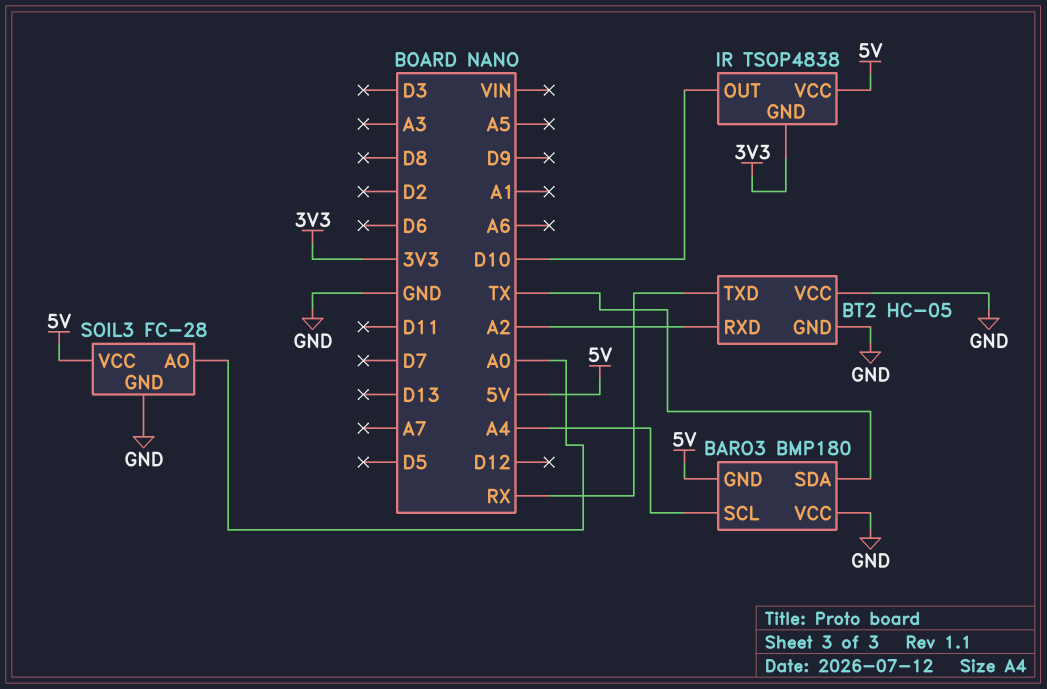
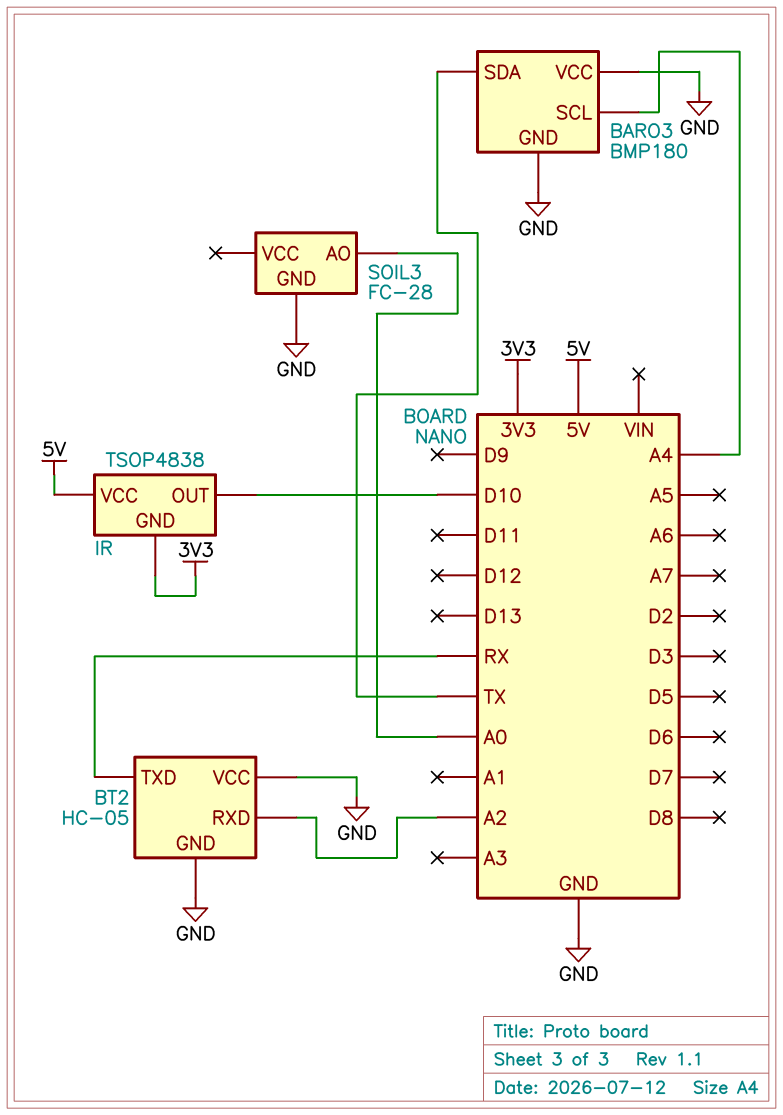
BARO3 pin GND: 5V -> GND
SOIL3 pin VCC: 5V -> none

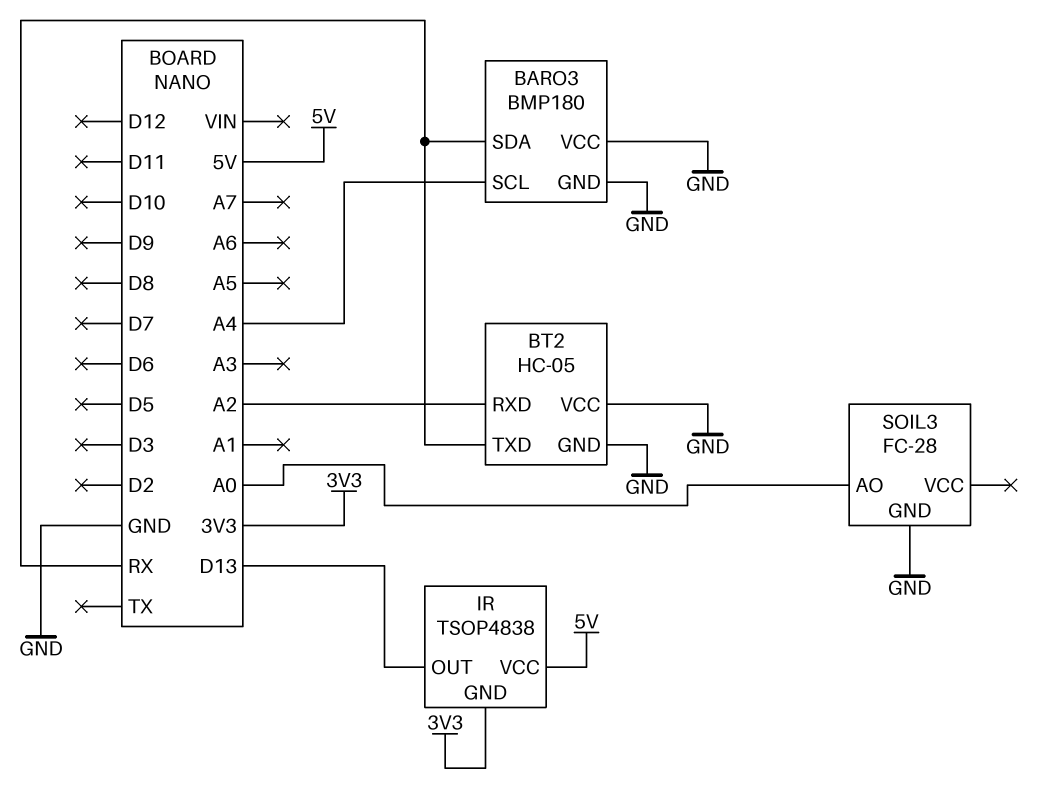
BARO3 pin SDA: TX -> RX
IR pin OUT: D10 -> D13

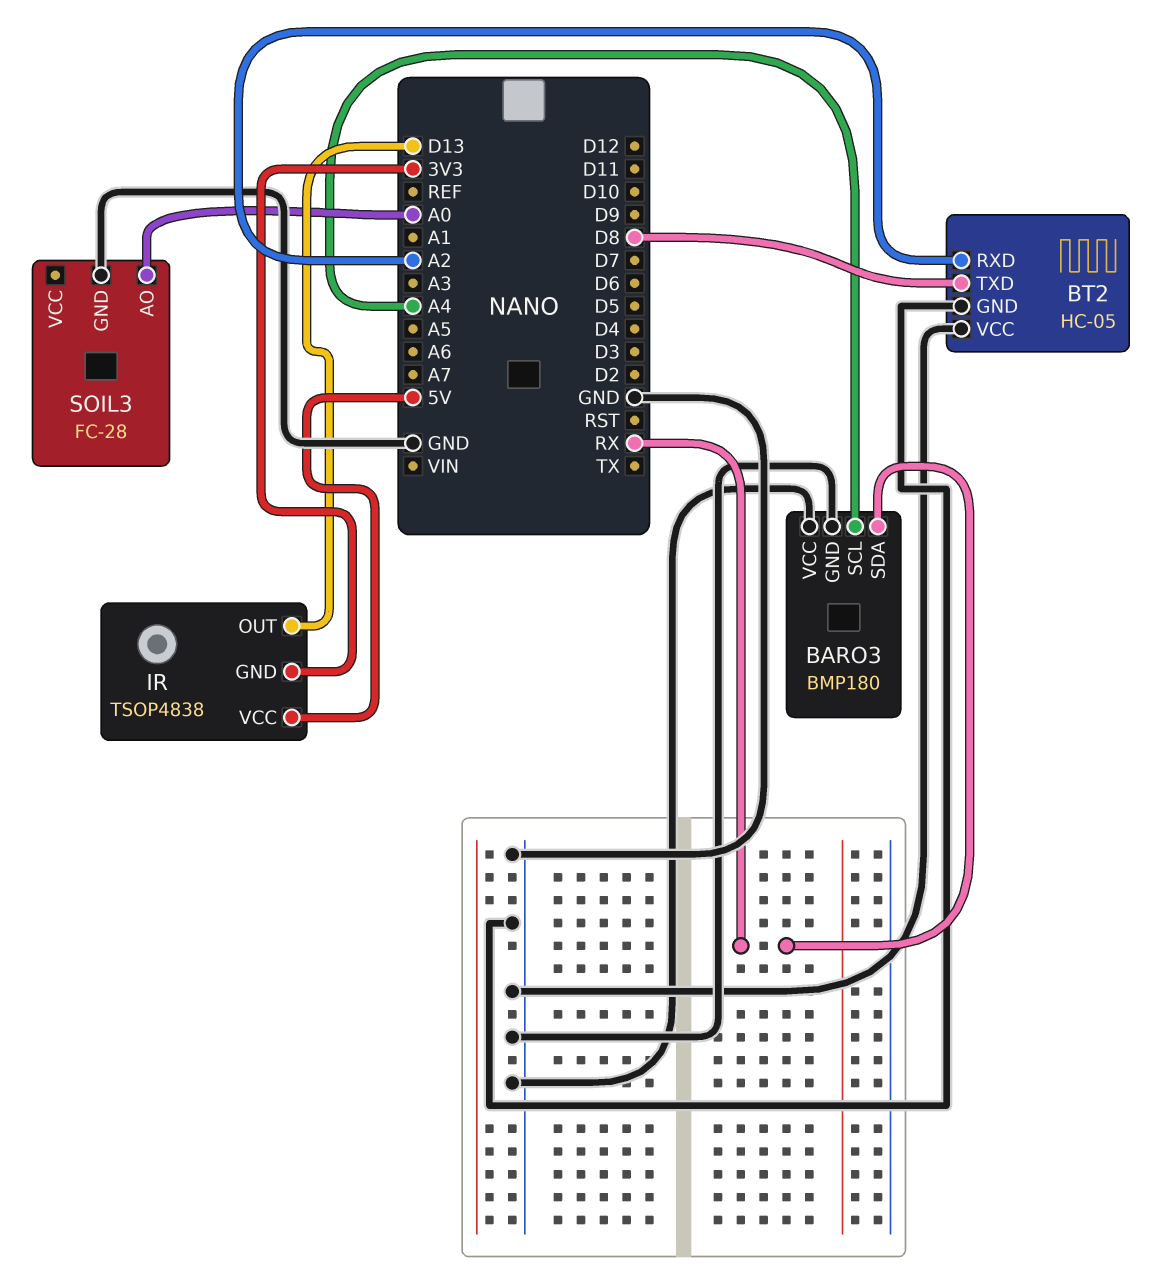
BT2 pin TXD: RX -> D8

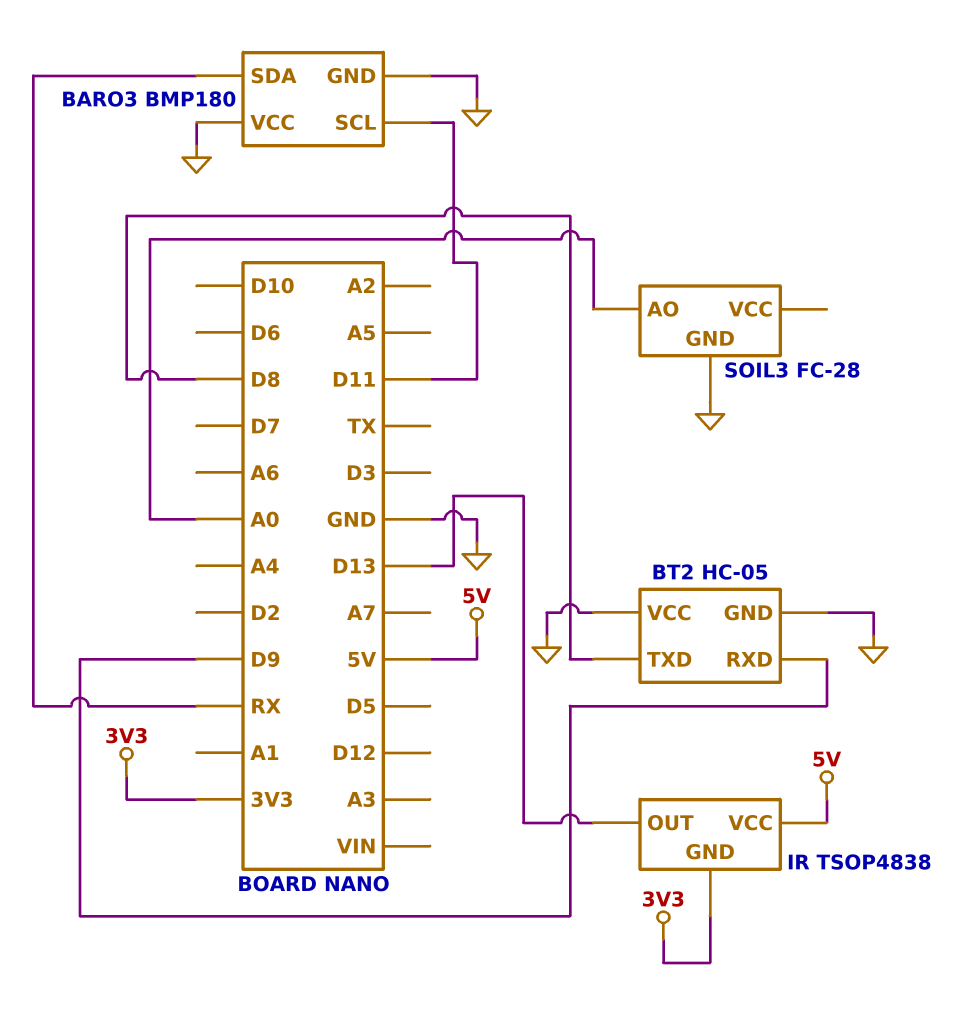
BARO3 pin SCL: A4 -> D11
BT2 pin RXD: A2 -> D9

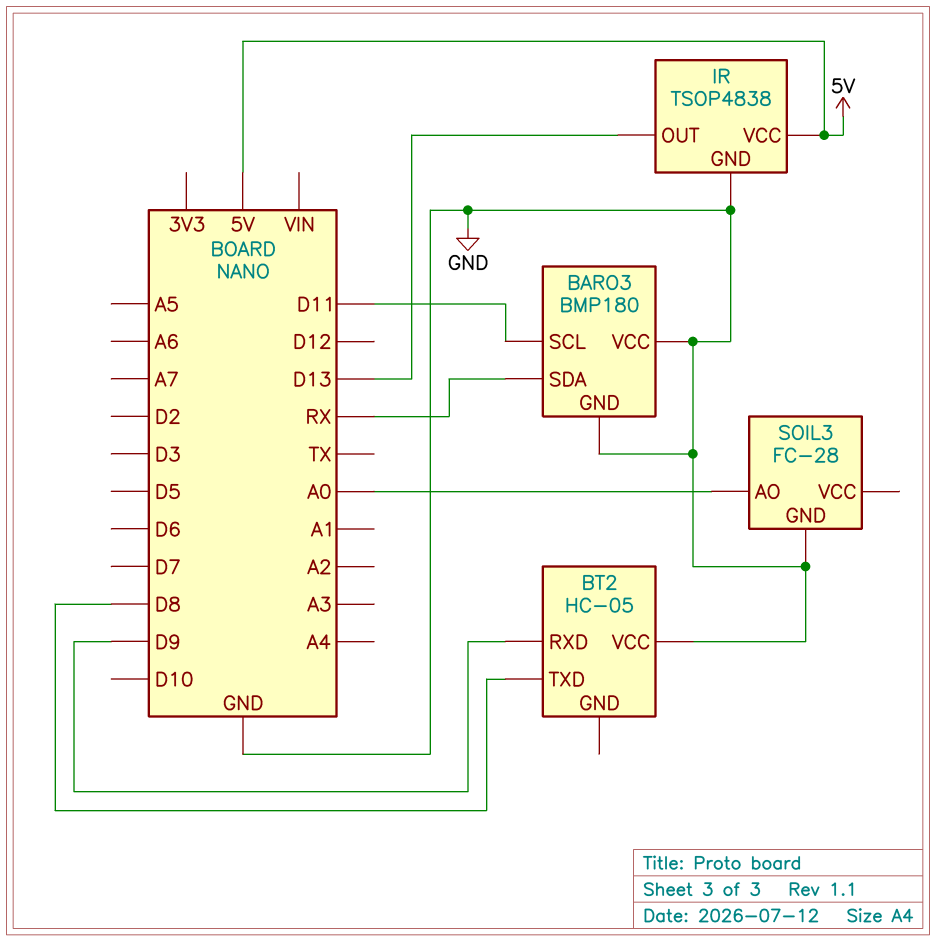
BT2 pin GND: GND -> none
IR pin GND: 3V3 -> GND

